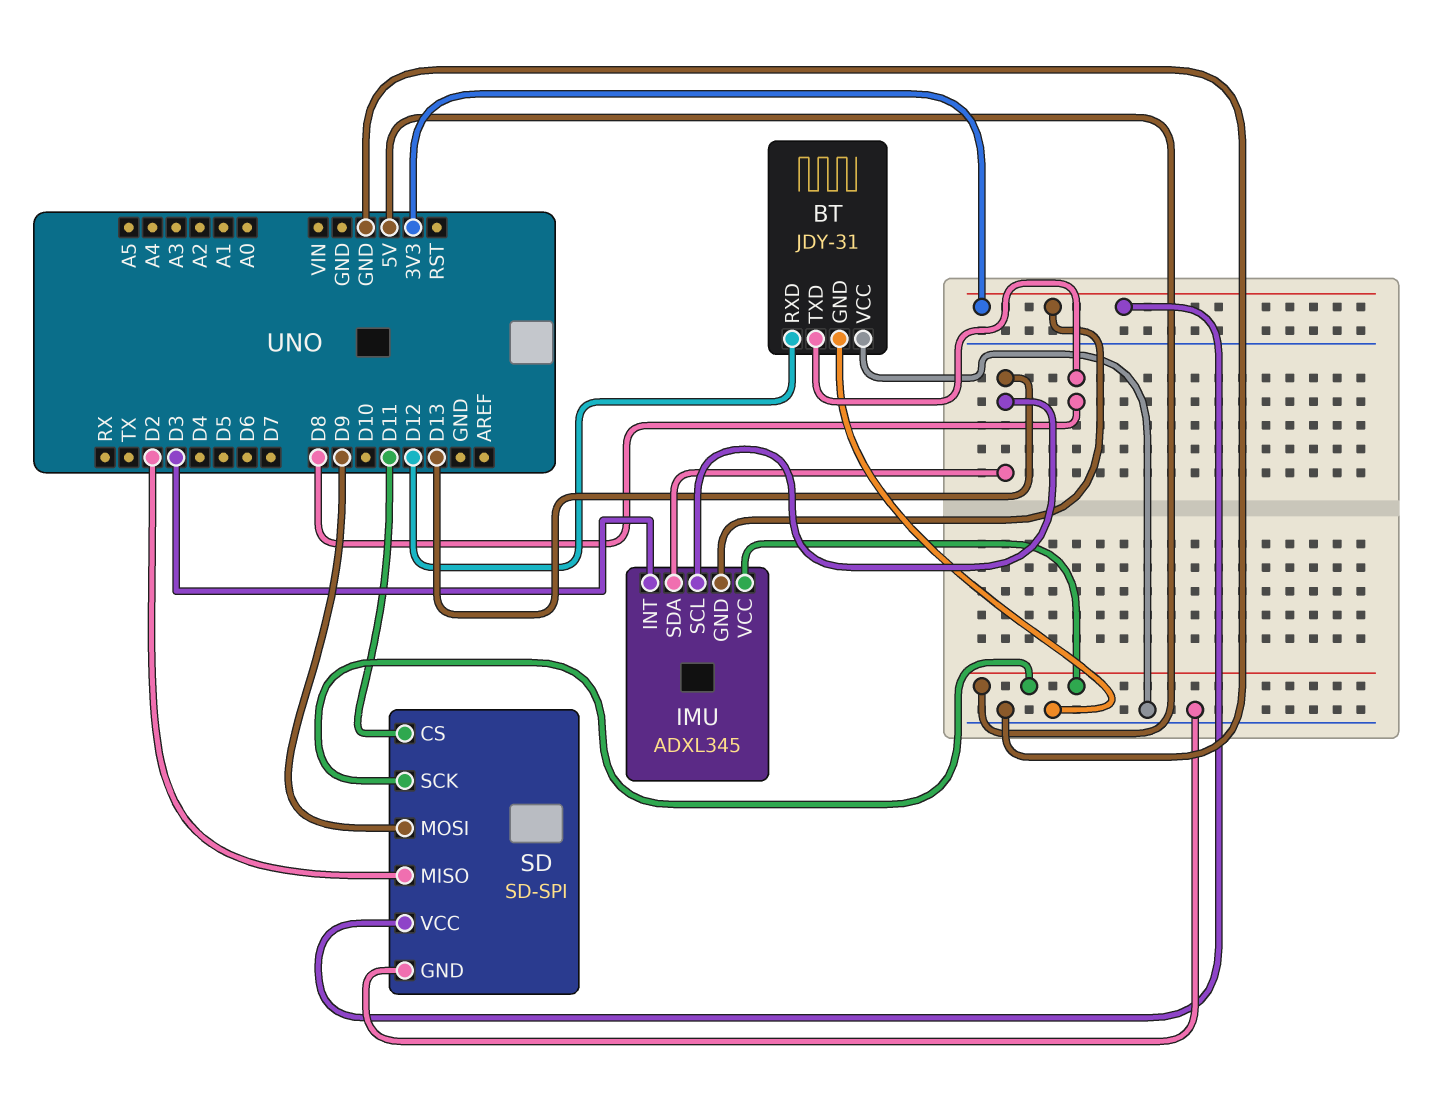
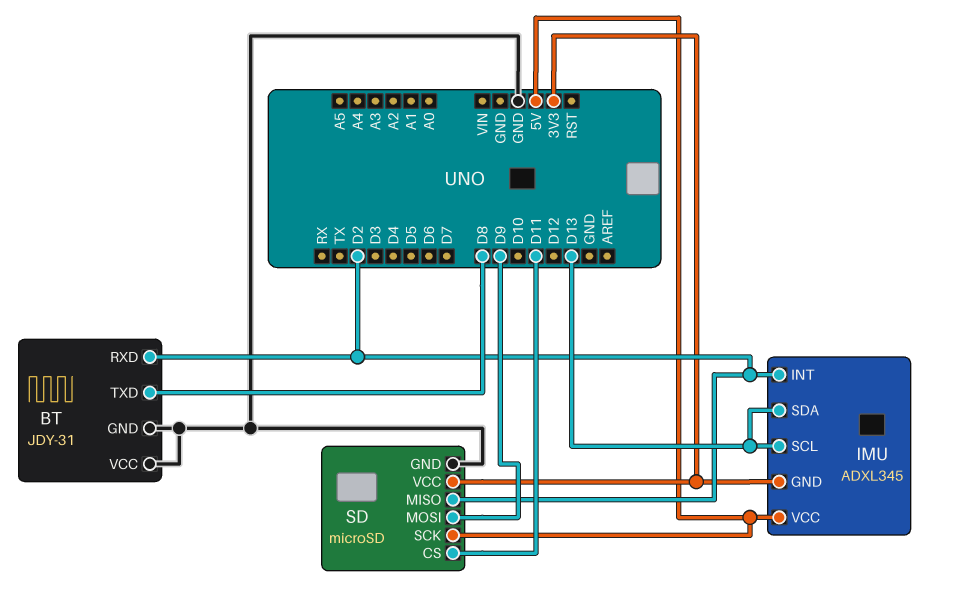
BT pin RXD: D12 -> D2
IMU pin INT: D3 -> D2
SD: SD-SPI -> microSD

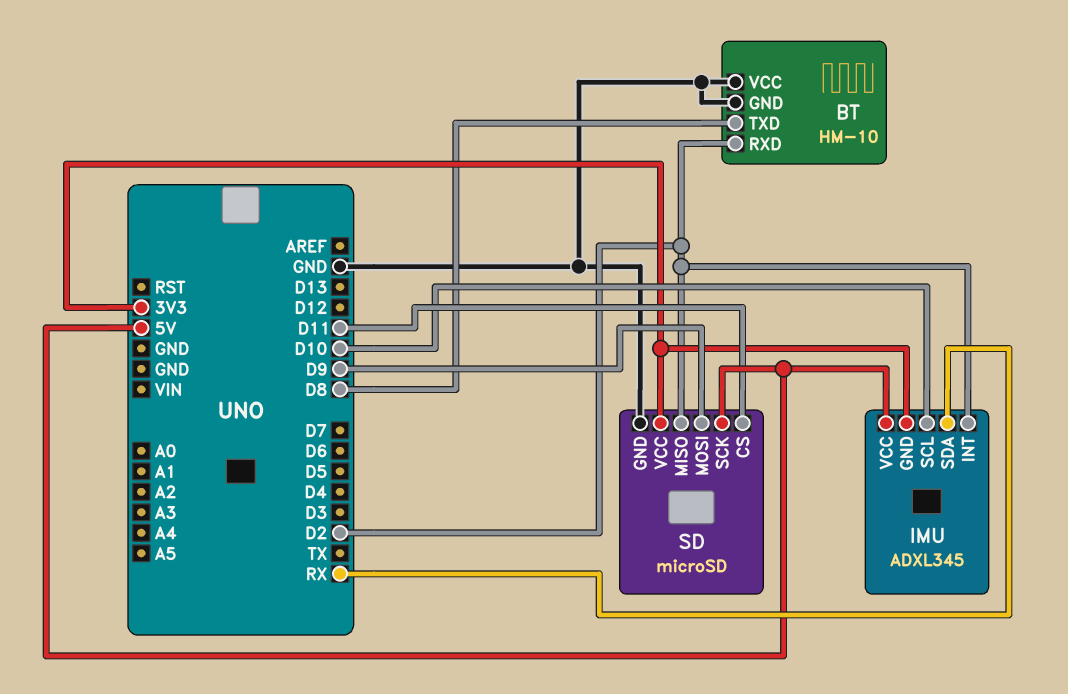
BT: JDY-31 -> HM-10
IMU pin SCL: D13 -> D10
IMU pin SDA: D13 -> RX

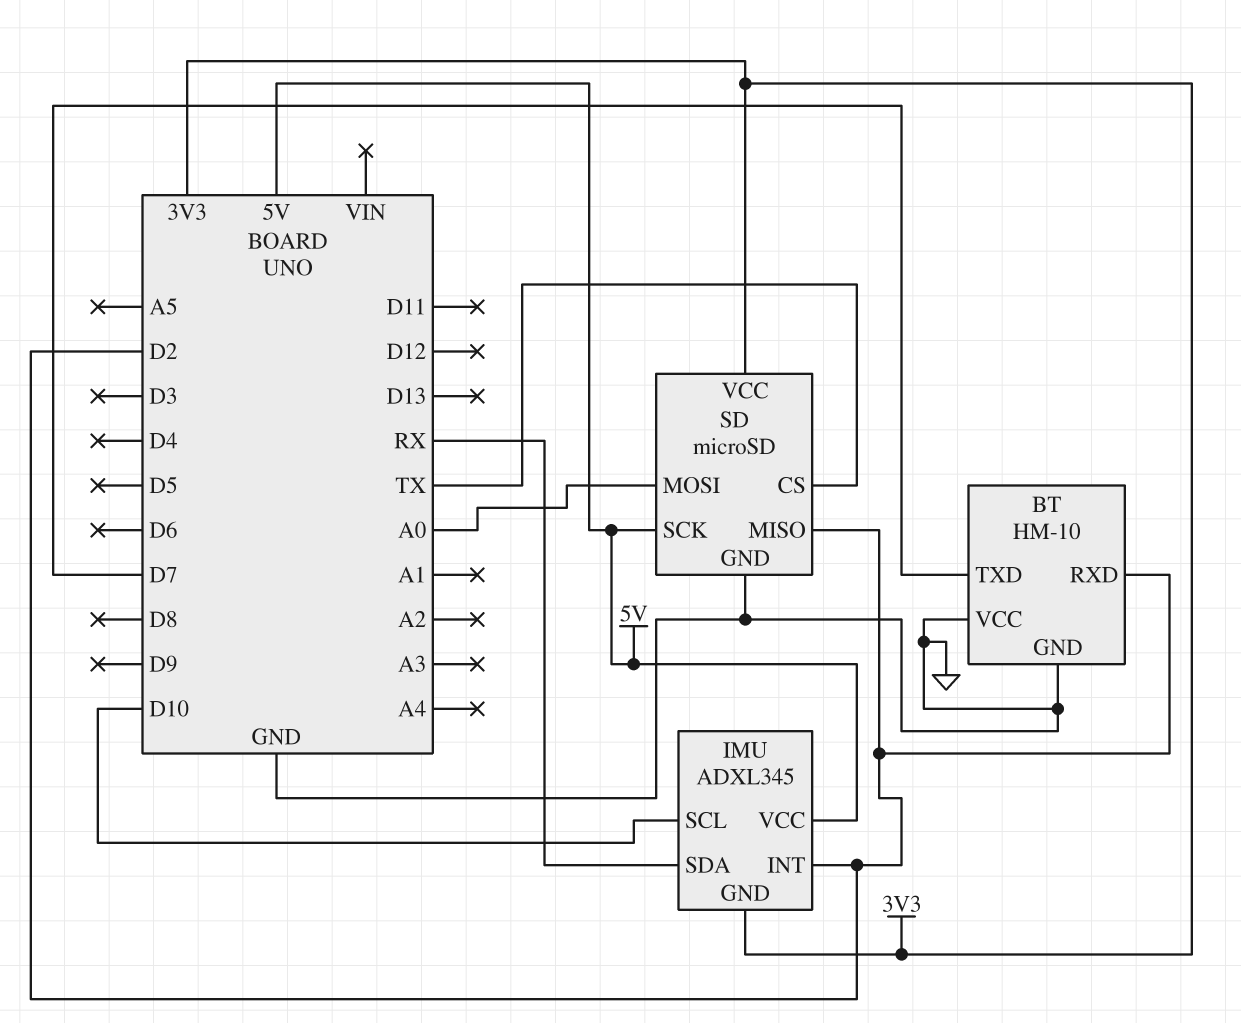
BT pin TXD: D8 -> D7
SD pin CS: D11 -> TX
SD pin MOSI: D9 -> A0

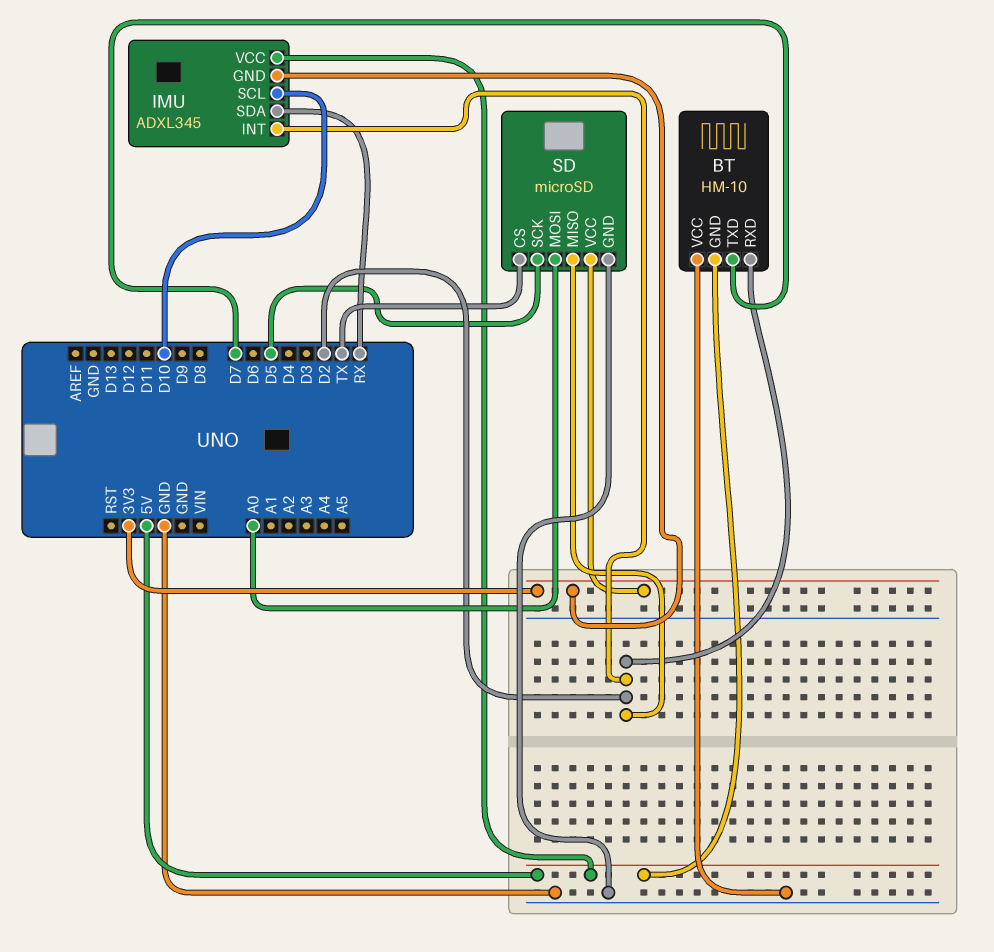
BT pin GND: GND -> 5V
SD pin SCK: 5V -> D5

